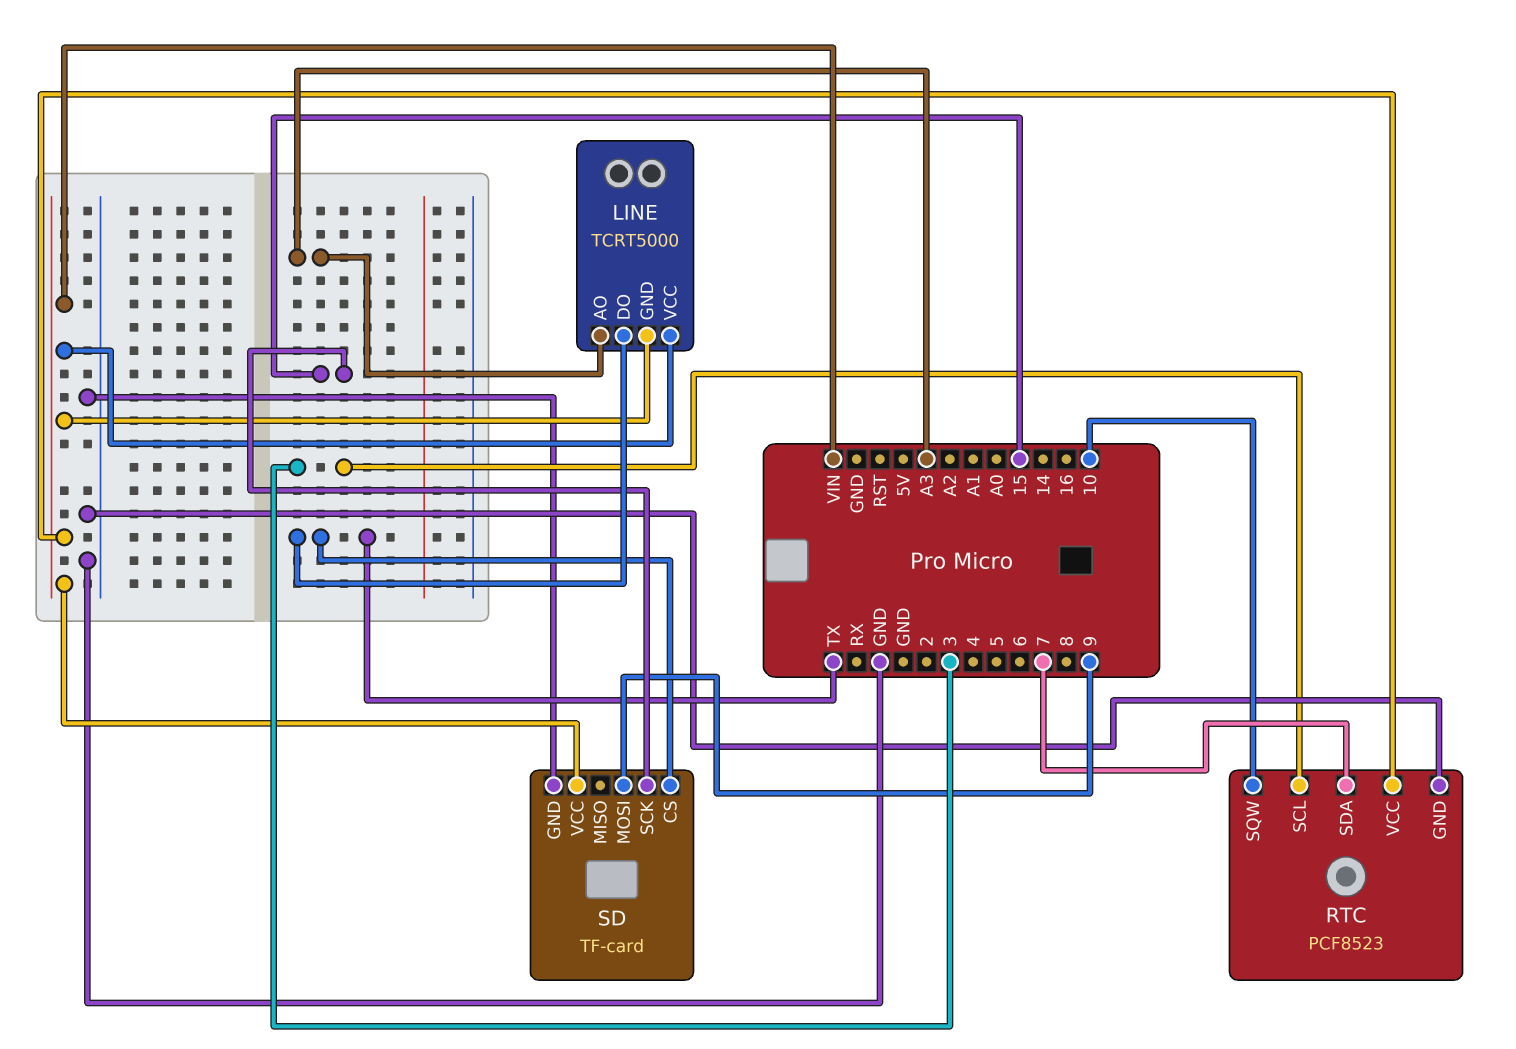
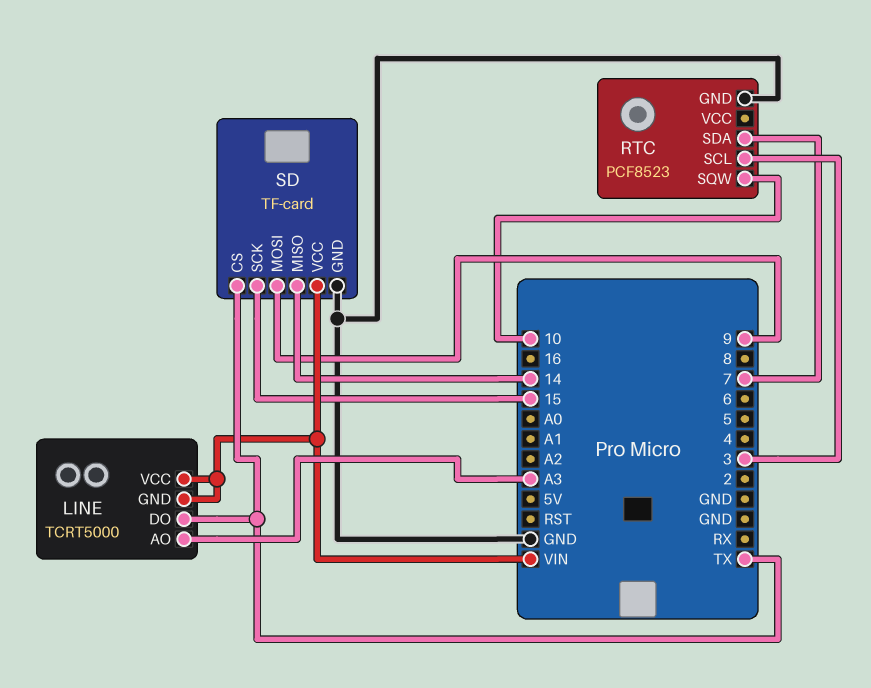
RTC pin VCC: VIN -> none
SD pin MISO: none -> 14

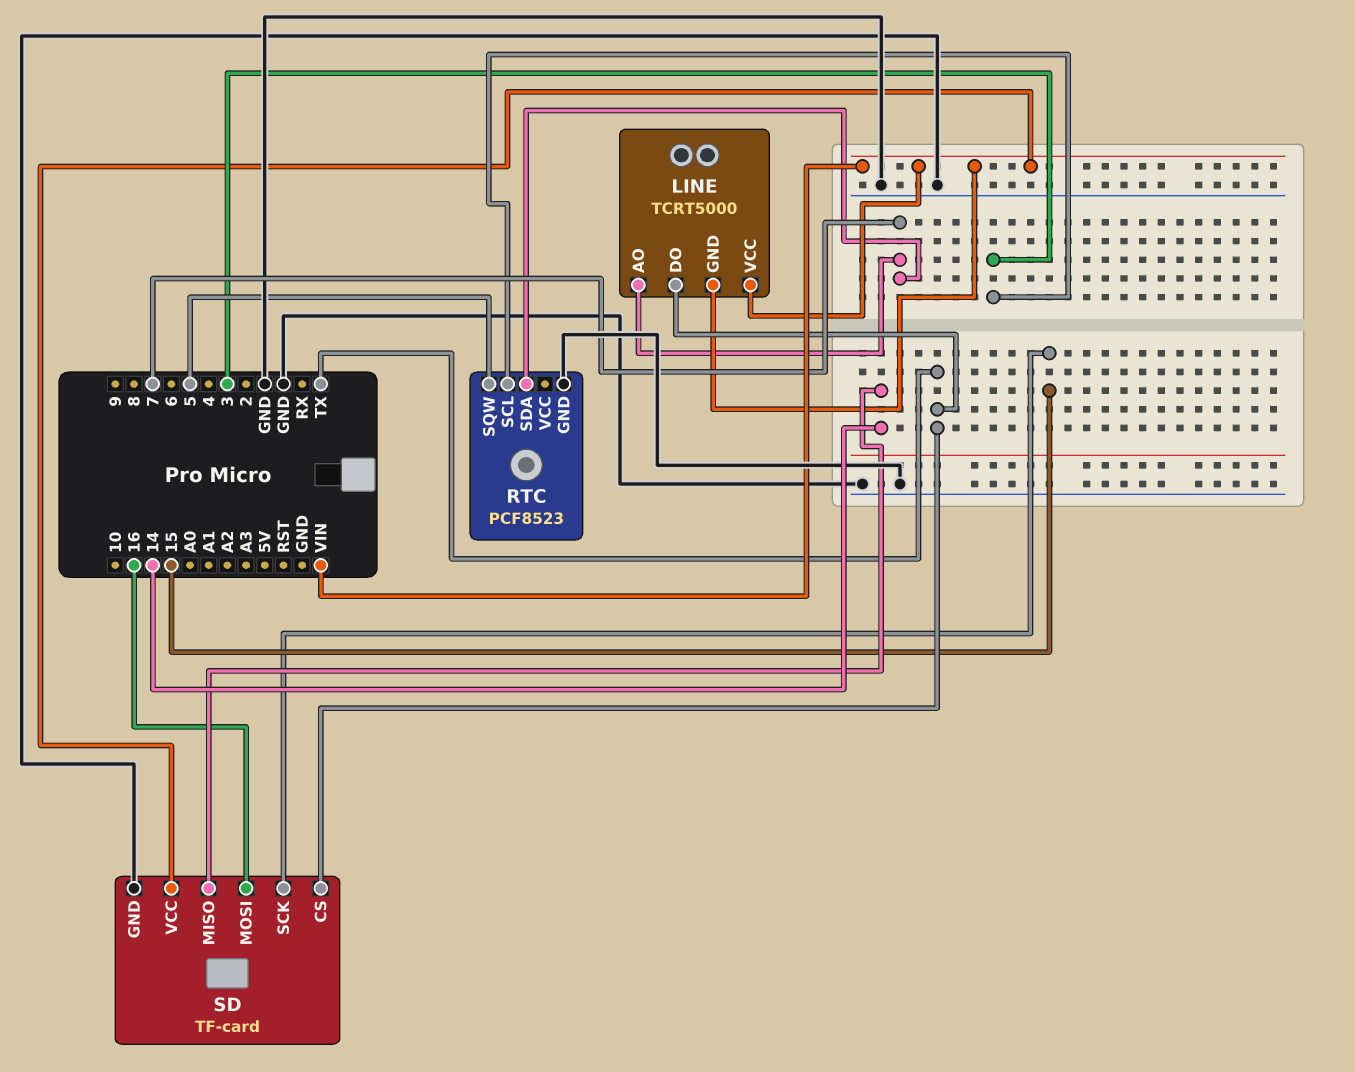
LINE pin AO: A3 -> 7
RTC pin SQW: 10 -> 5
SD pin MOSI: 9 -> 16

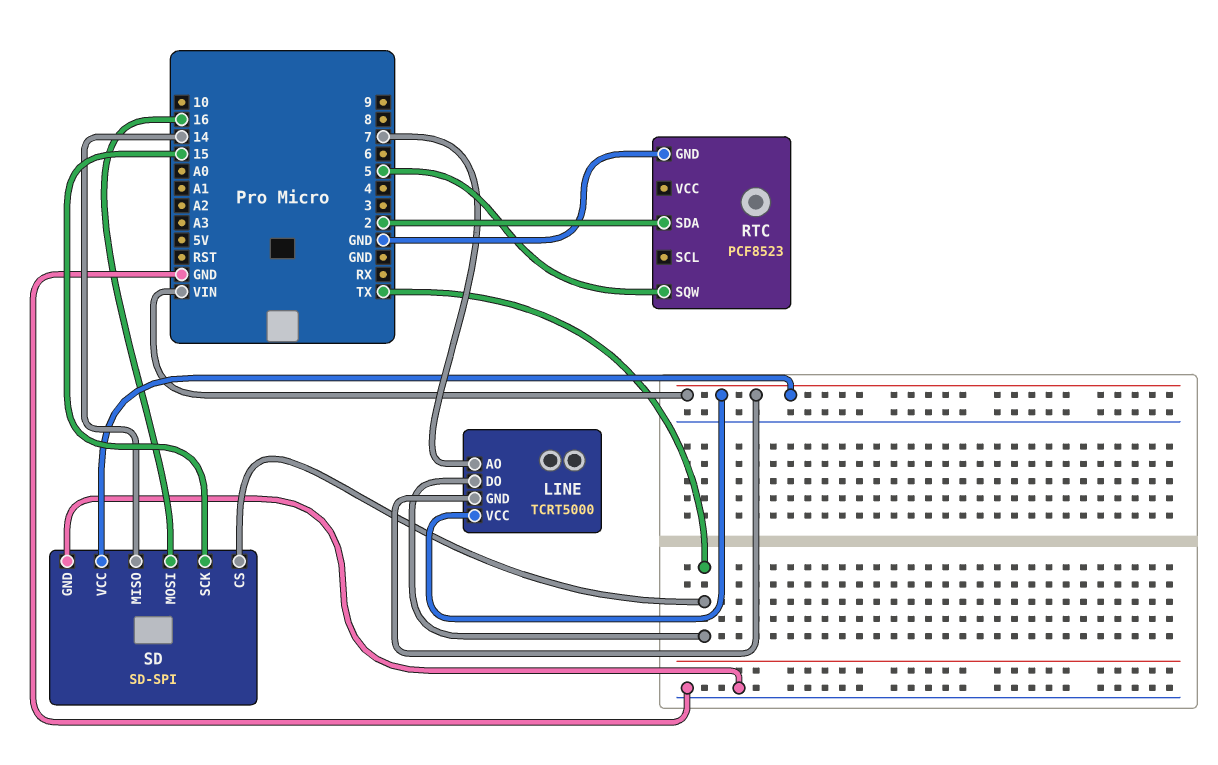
RTC pin SCL: 3 -> none
RTC pin SDA: 7 -> 2
SD: TF-card -> SD-SPI

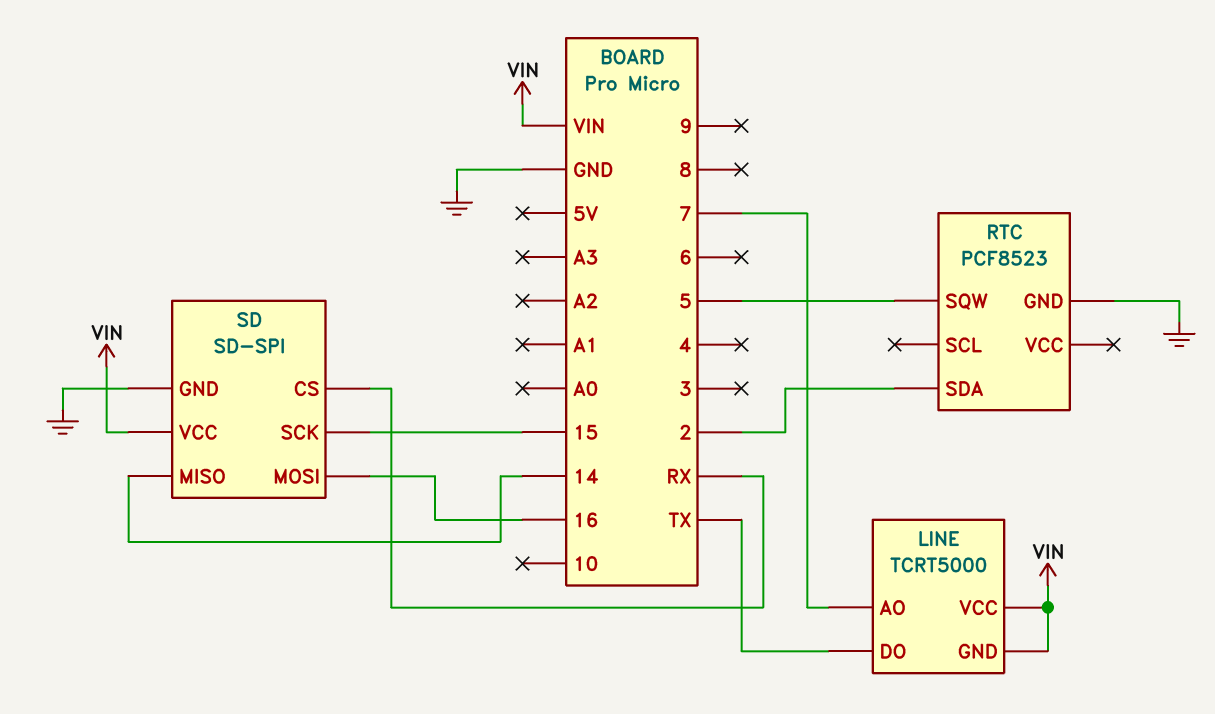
SD pin CS: TX -> RX

